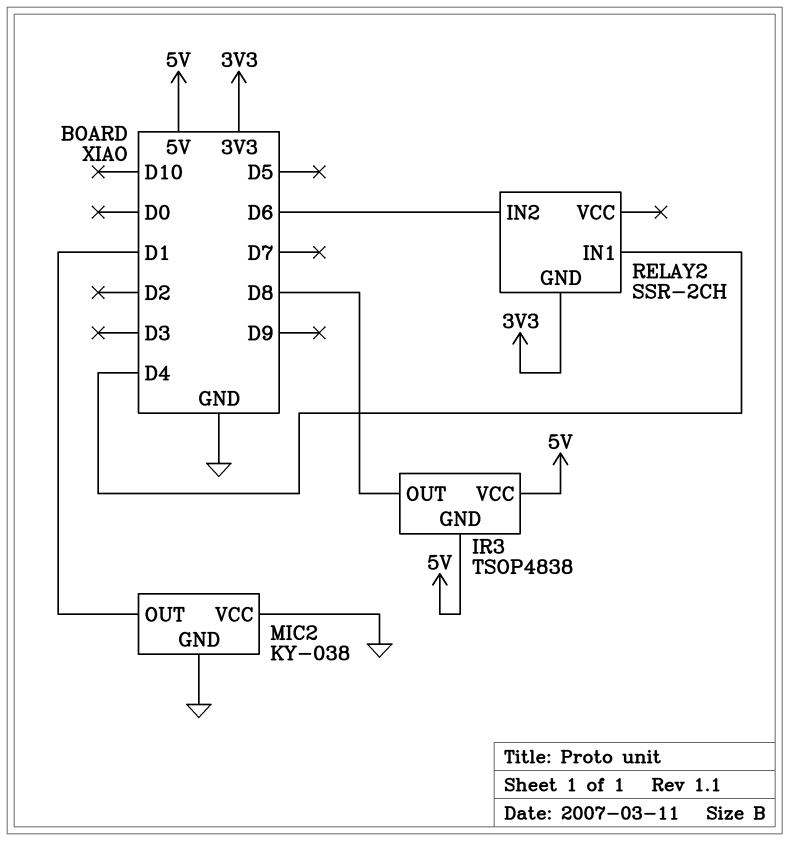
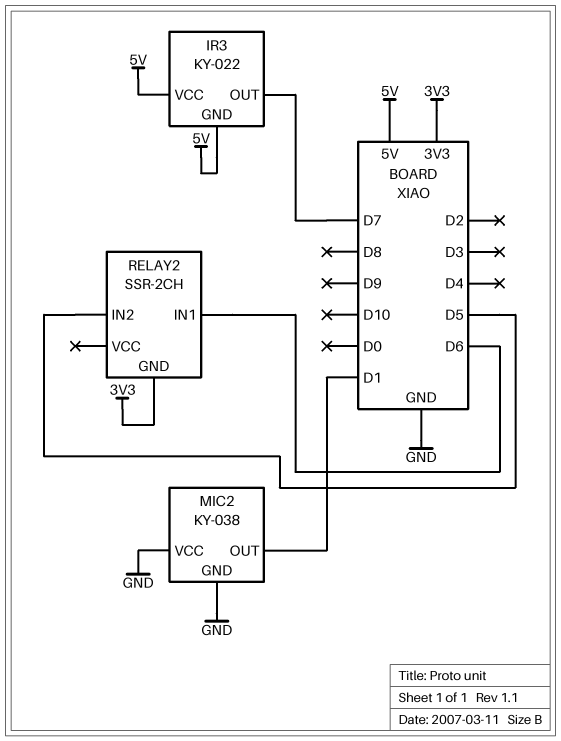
IR3: TSOP4838 -> KY-022
IR3 pin OUT: D8 -> D7
RELAY2 pin IN1: D4 -> D6
RELAY2 pin IN2: D6 -> D5

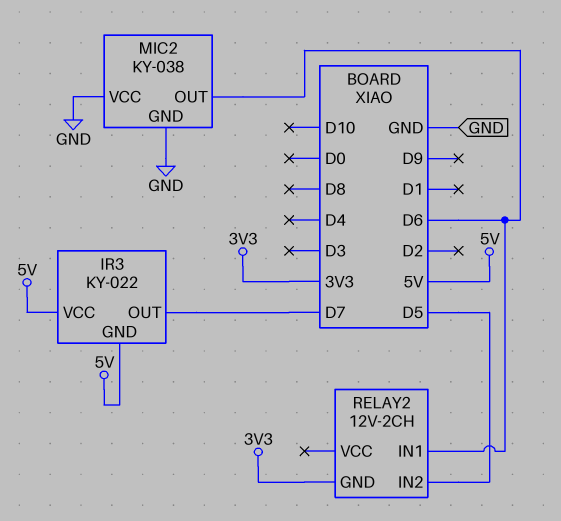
MIC2 pin OUT: D1 -> D6
RELAY2: SSR-2CH -> 12V-2CH

